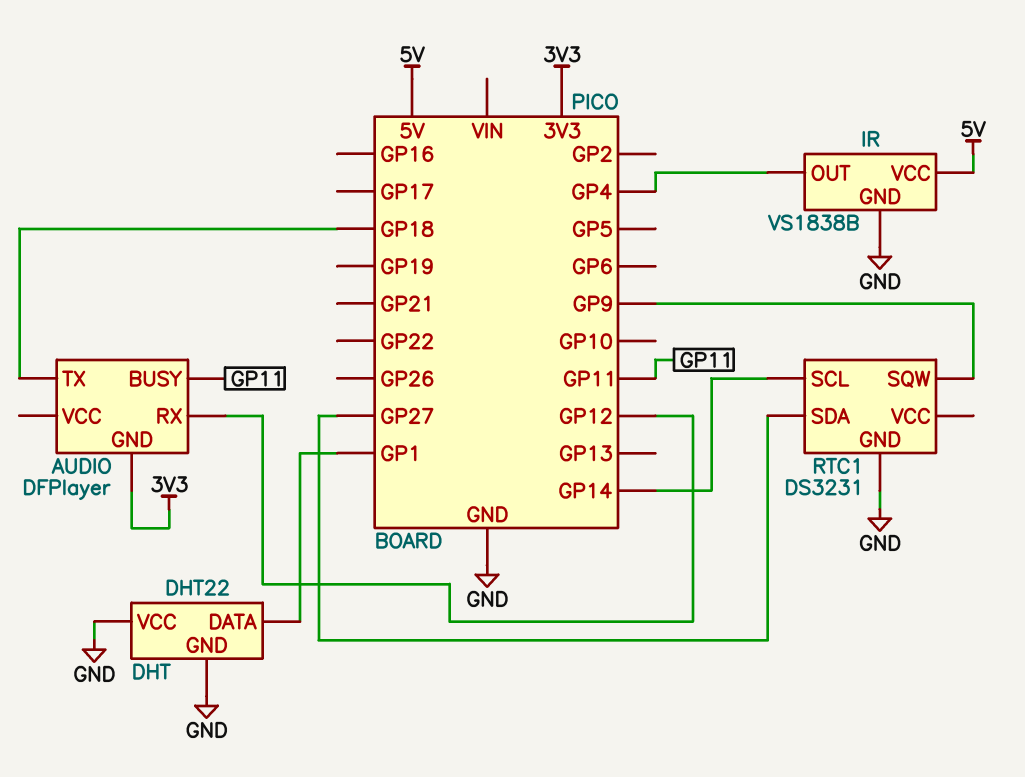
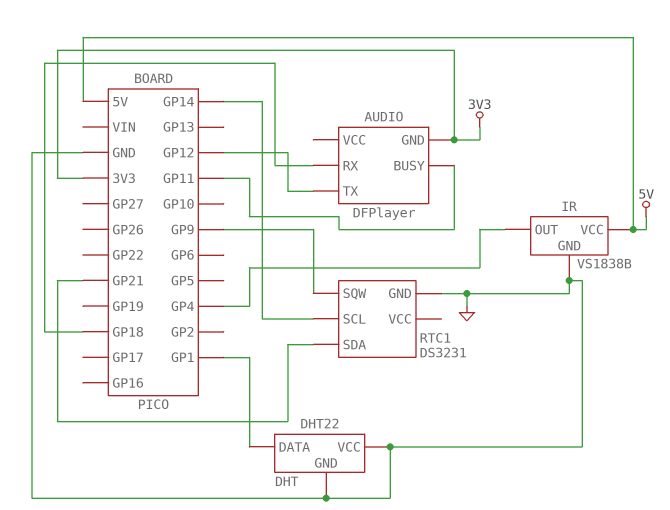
AUDIO pin RX: GP12 -> GP18
AUDIO pin TX: GP18 -> GP12
RTC1 pin SDA: GP27 -> GP21

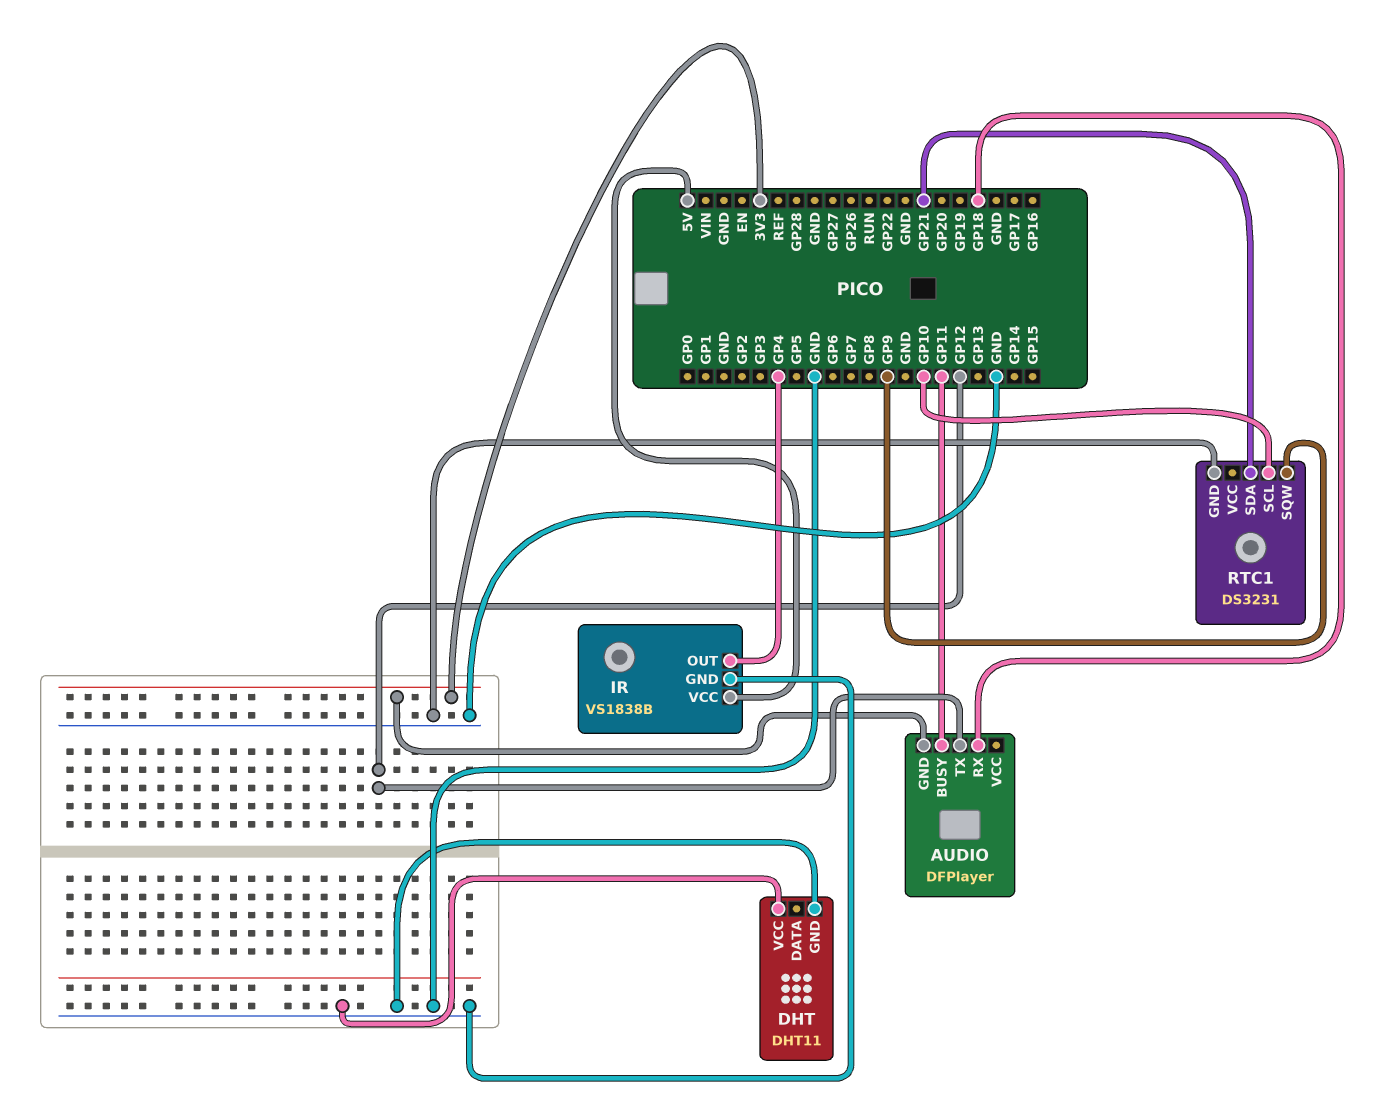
DHT: DHT22 -> DHT11
DHT pin DATA: GP1 -> none
RTC1 pin SCL: GP14 -> GP10

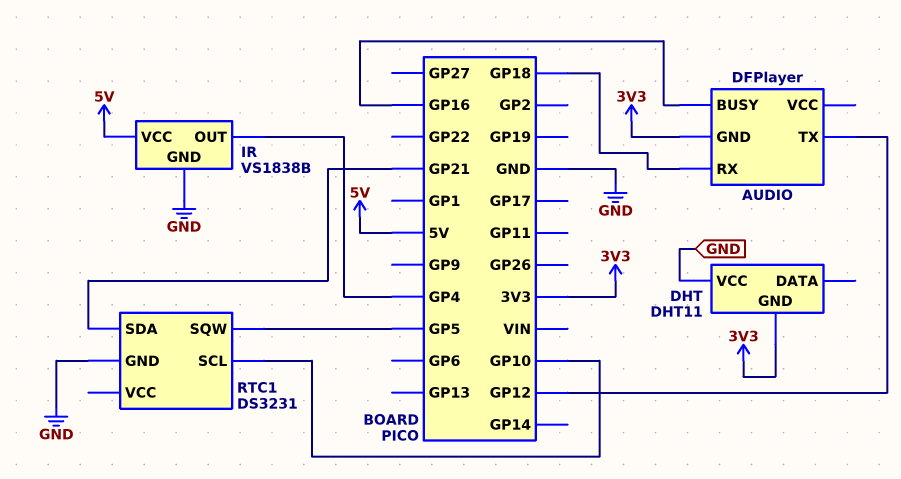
AUDIO pin BUSY: GP11 -> GP16
DHT pin GND: GND -> 3V3
RTC1 pin SQW: GP9 -> GP5

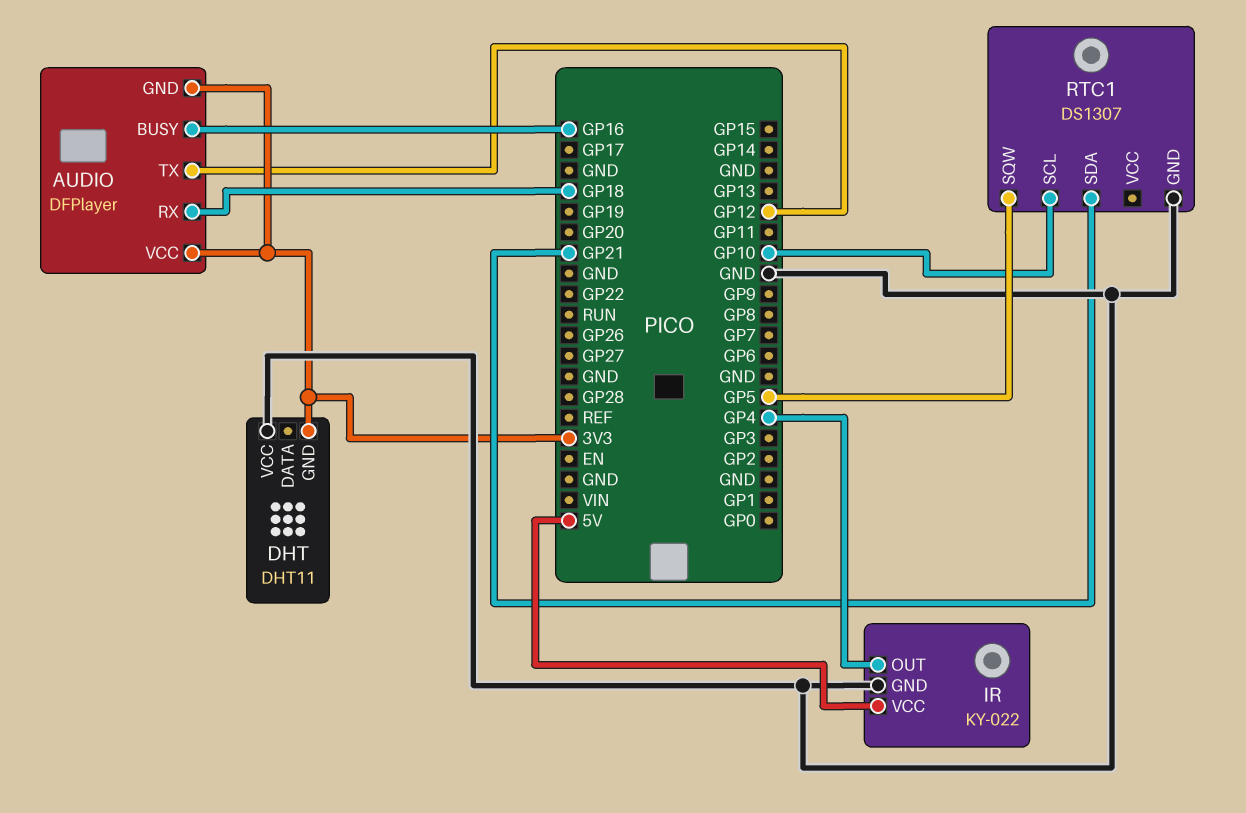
AUDIO pin VCC: none -> 3V3
IR: VS1838B -> KY-022
RTC1: DS3231 -> DS1307

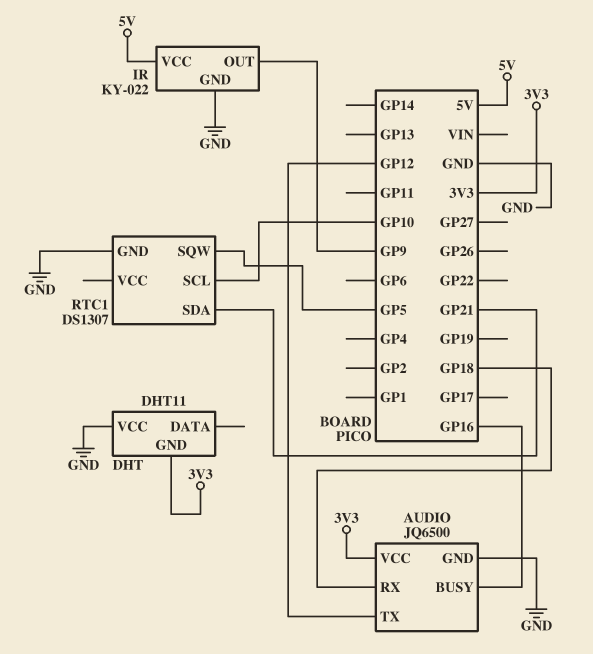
AUDIO: DFPlayer -> JQ6500
AUDIO pin GND: 3V3 -> GND
IR pin OUT: GP4 -> GP9

